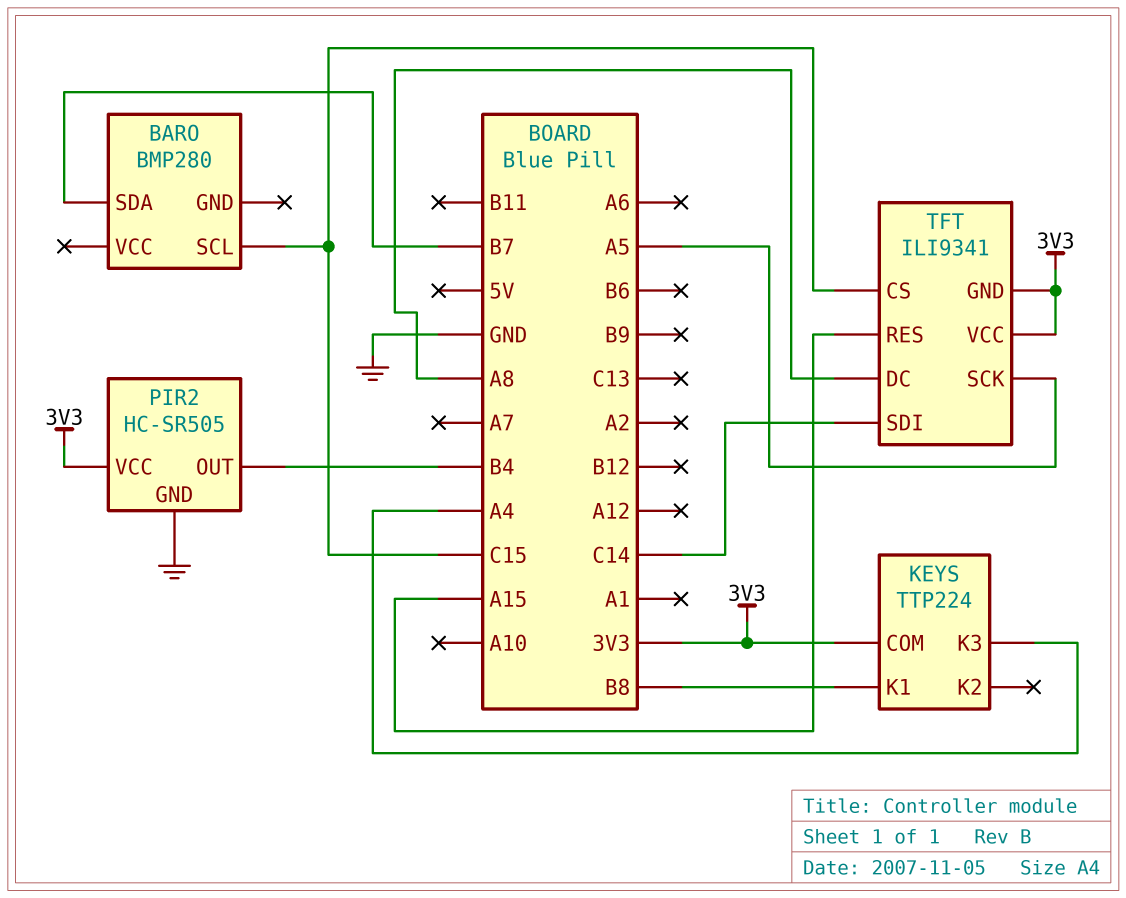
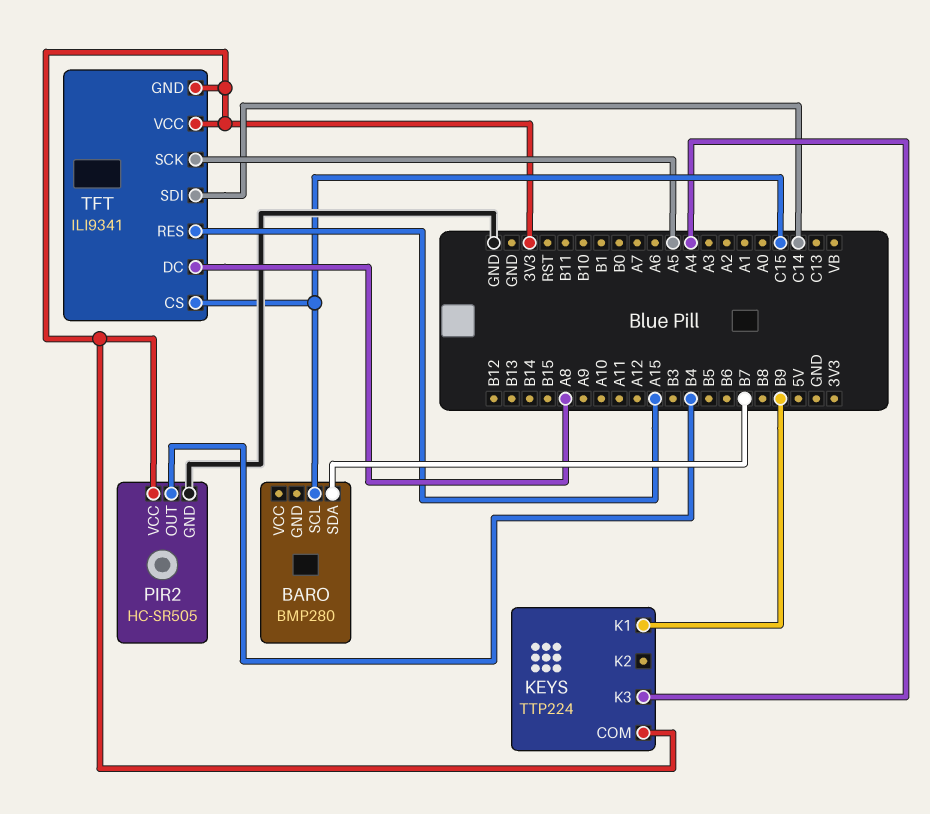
KEYS pin K1: B8 -> B9

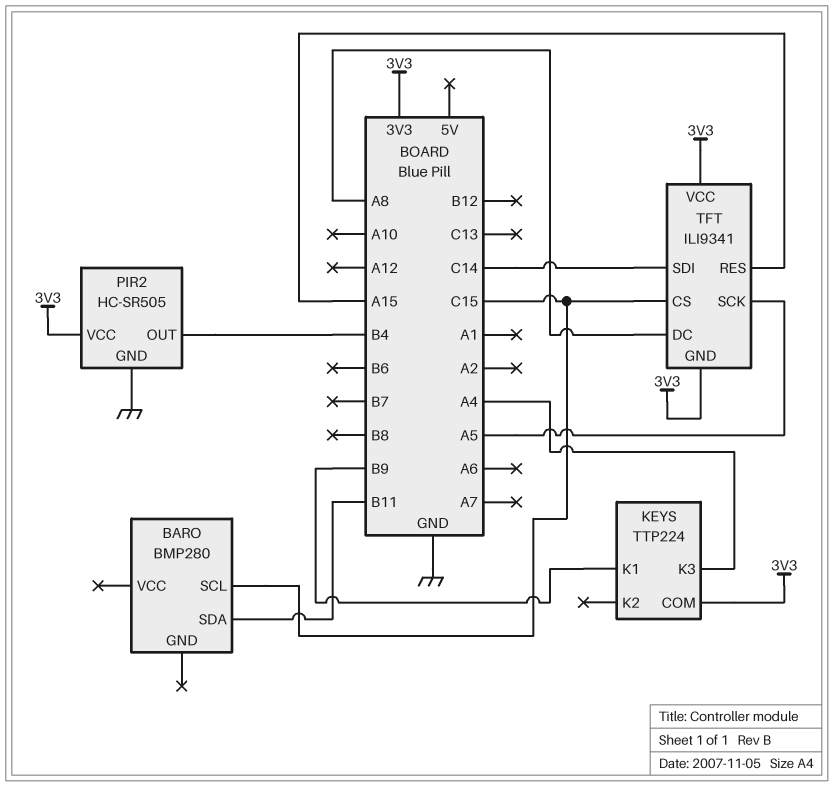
BARO pin SDA: B7 -> B11

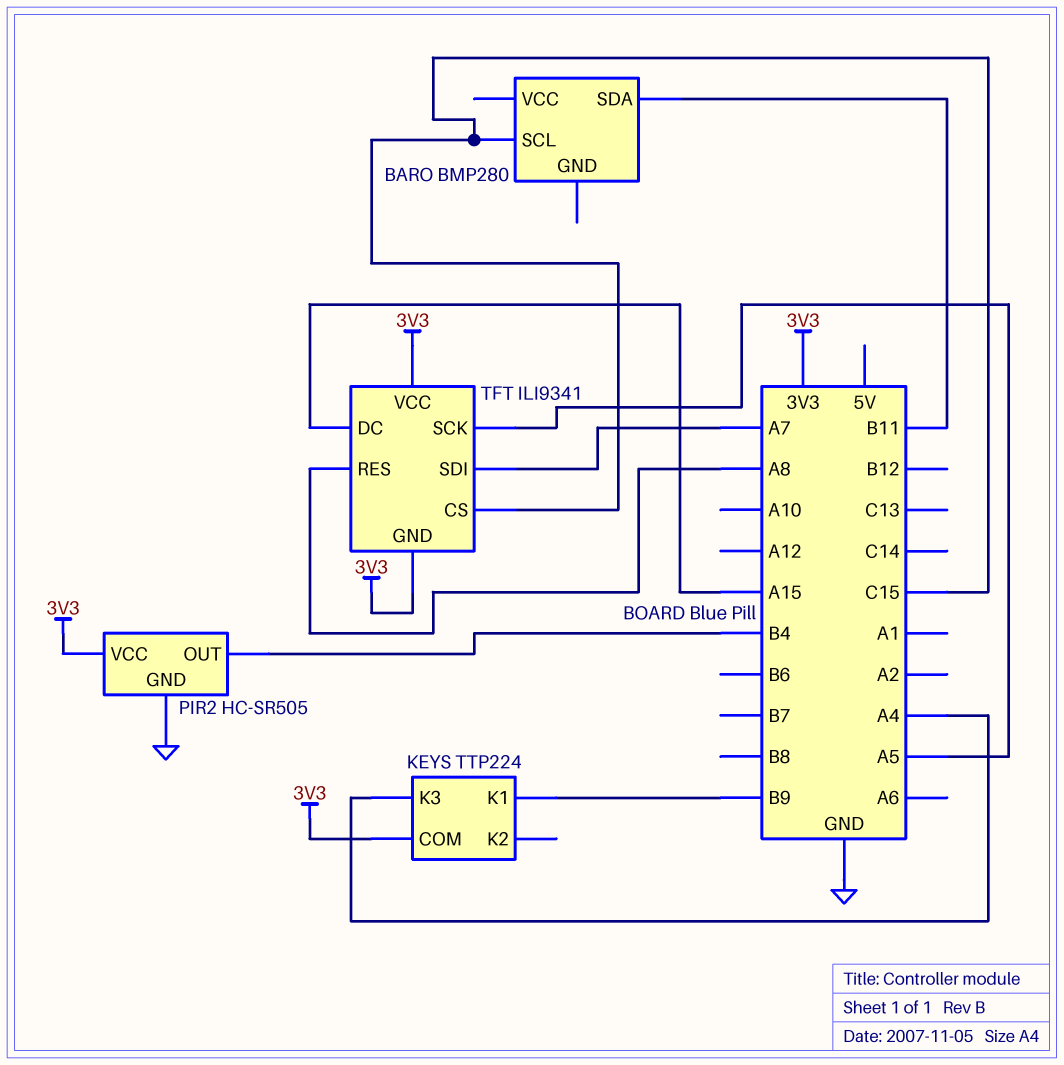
TFT pin DC: A8 -> A15
TFT pin RES: A15 -> A8
TFT pin SDI: C14 -> A7

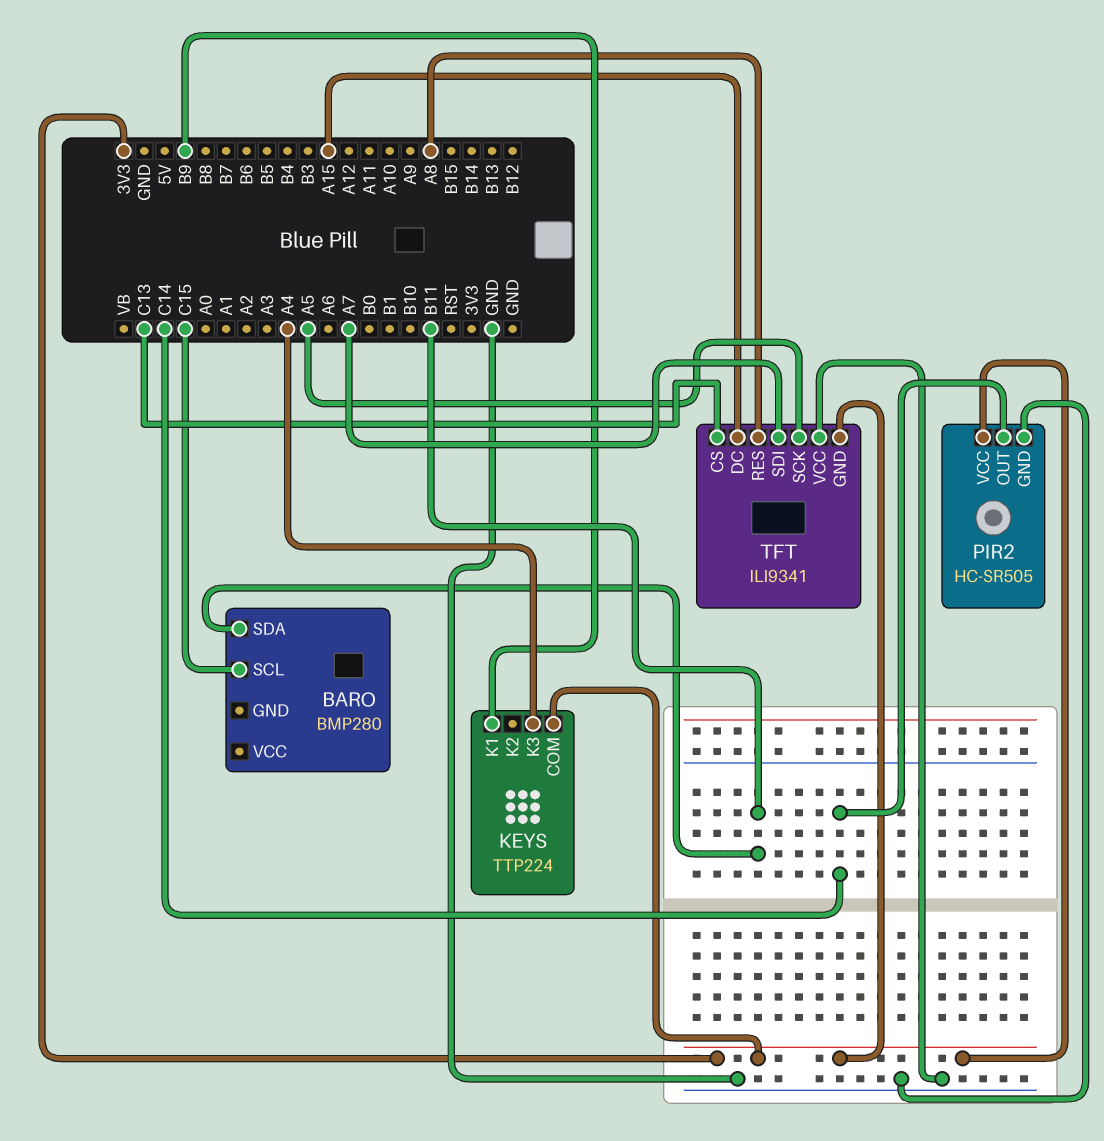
PIR2 pin OUT: B4 -> C14
TFT pin CS: C15 -> C13
TFT pin VCC: 3V3 -> GND

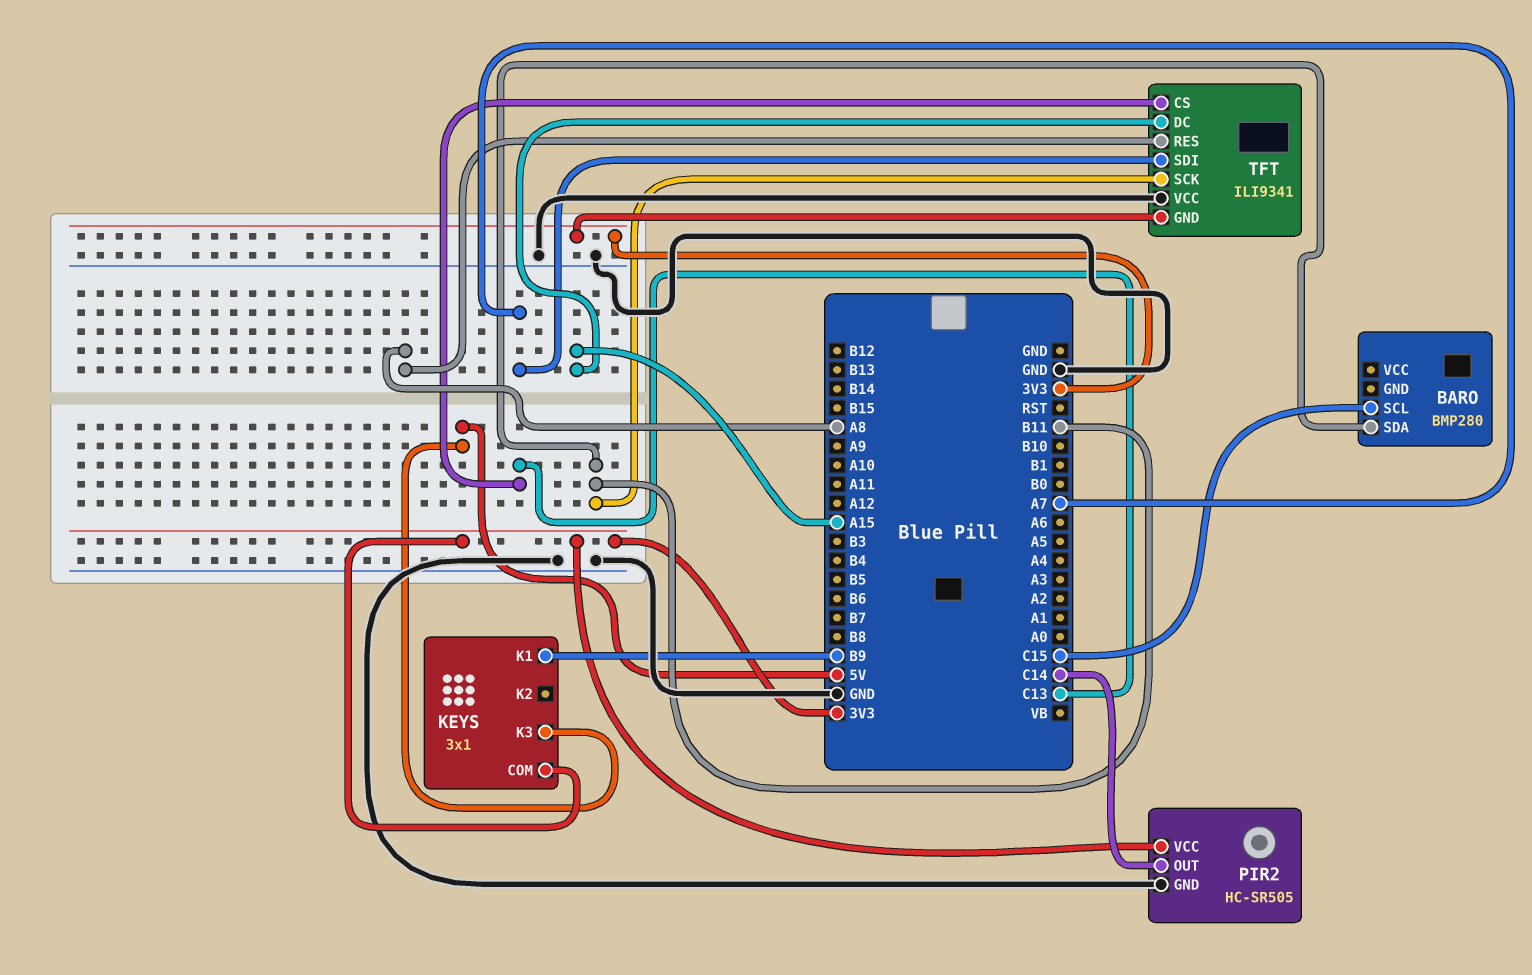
KEYS: TTP224 -> 3x1
KEYS pin K3: A4 -> 5V
TFT pin SCK: A5 -> B11

